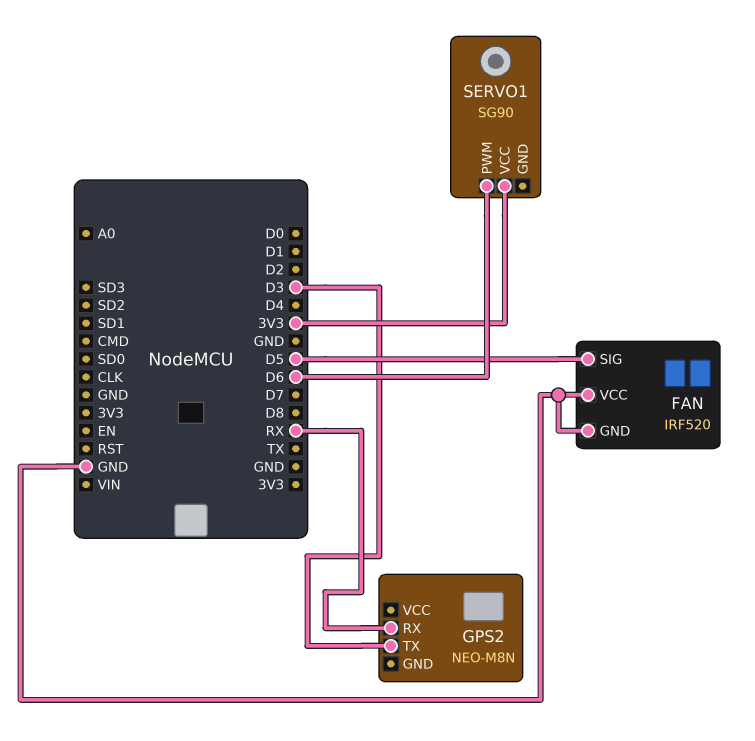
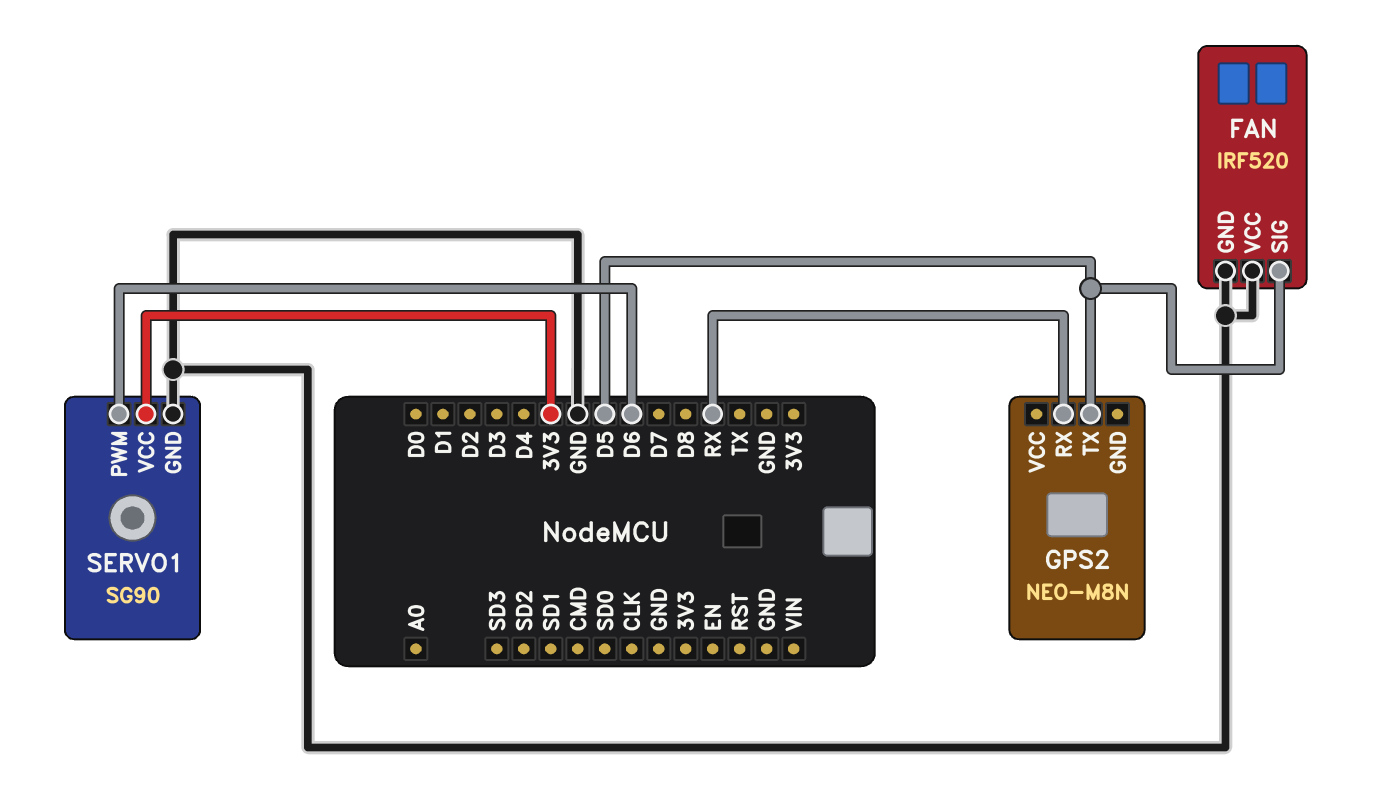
GPS2 pin TX: D3 -> D5
SERVO1 pin GND: none -> GND

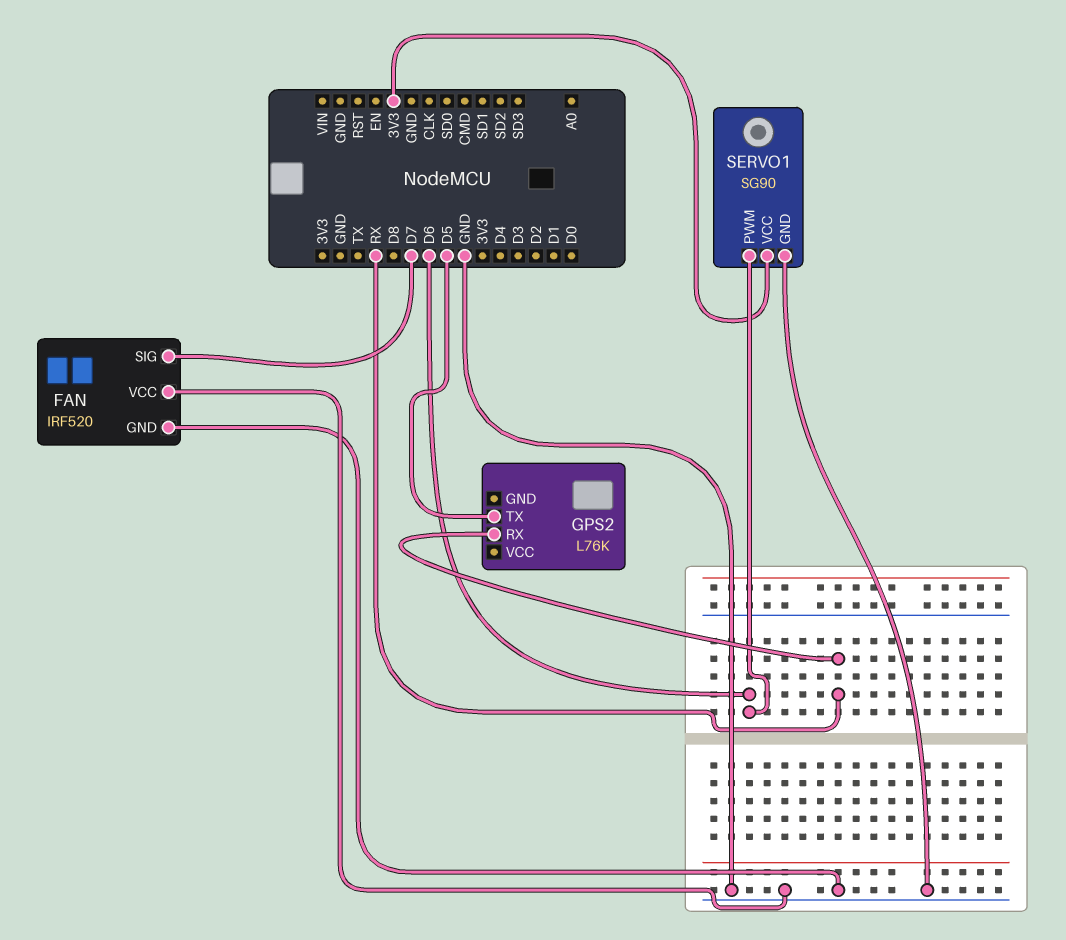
FAN pin SIG: D5 -> D7
GPS2: NEO-M8N -> L76K

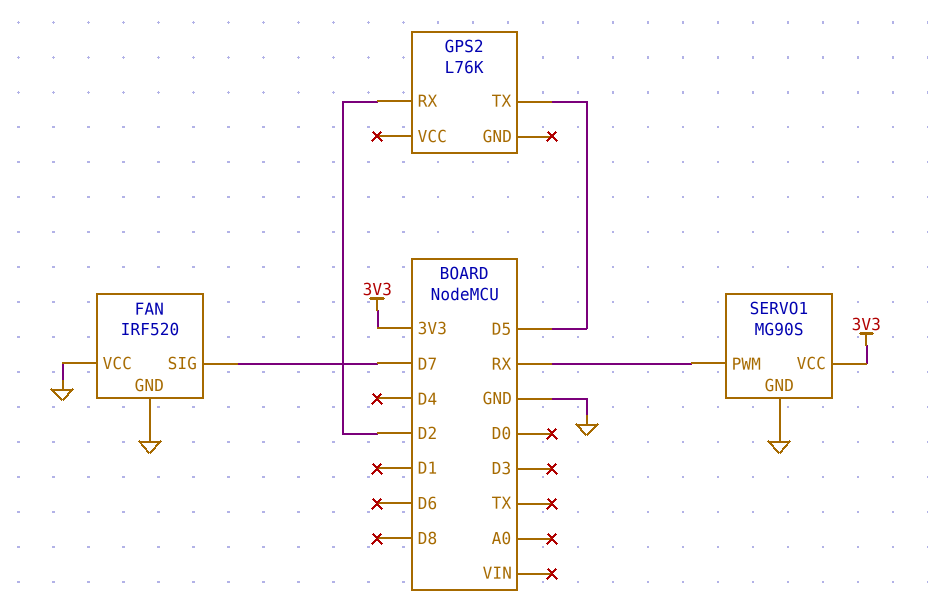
GPS2 pin RX: RX -> D2
SERVO1: SG90 -> MG90S
SERVO1 pin PWM: D6 -> RX

